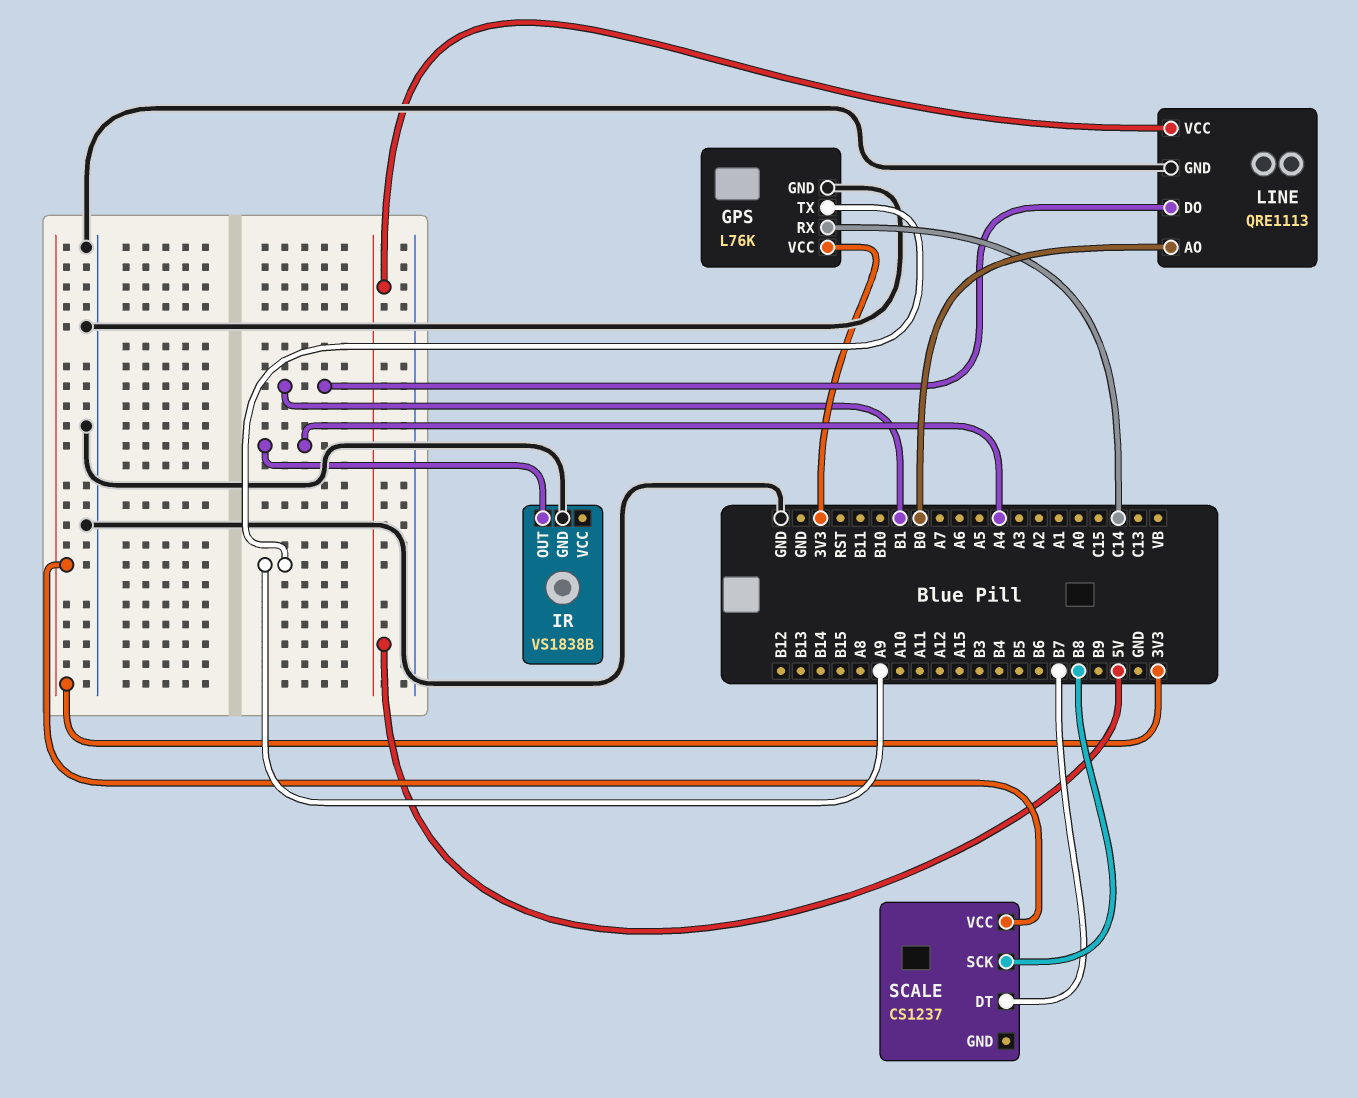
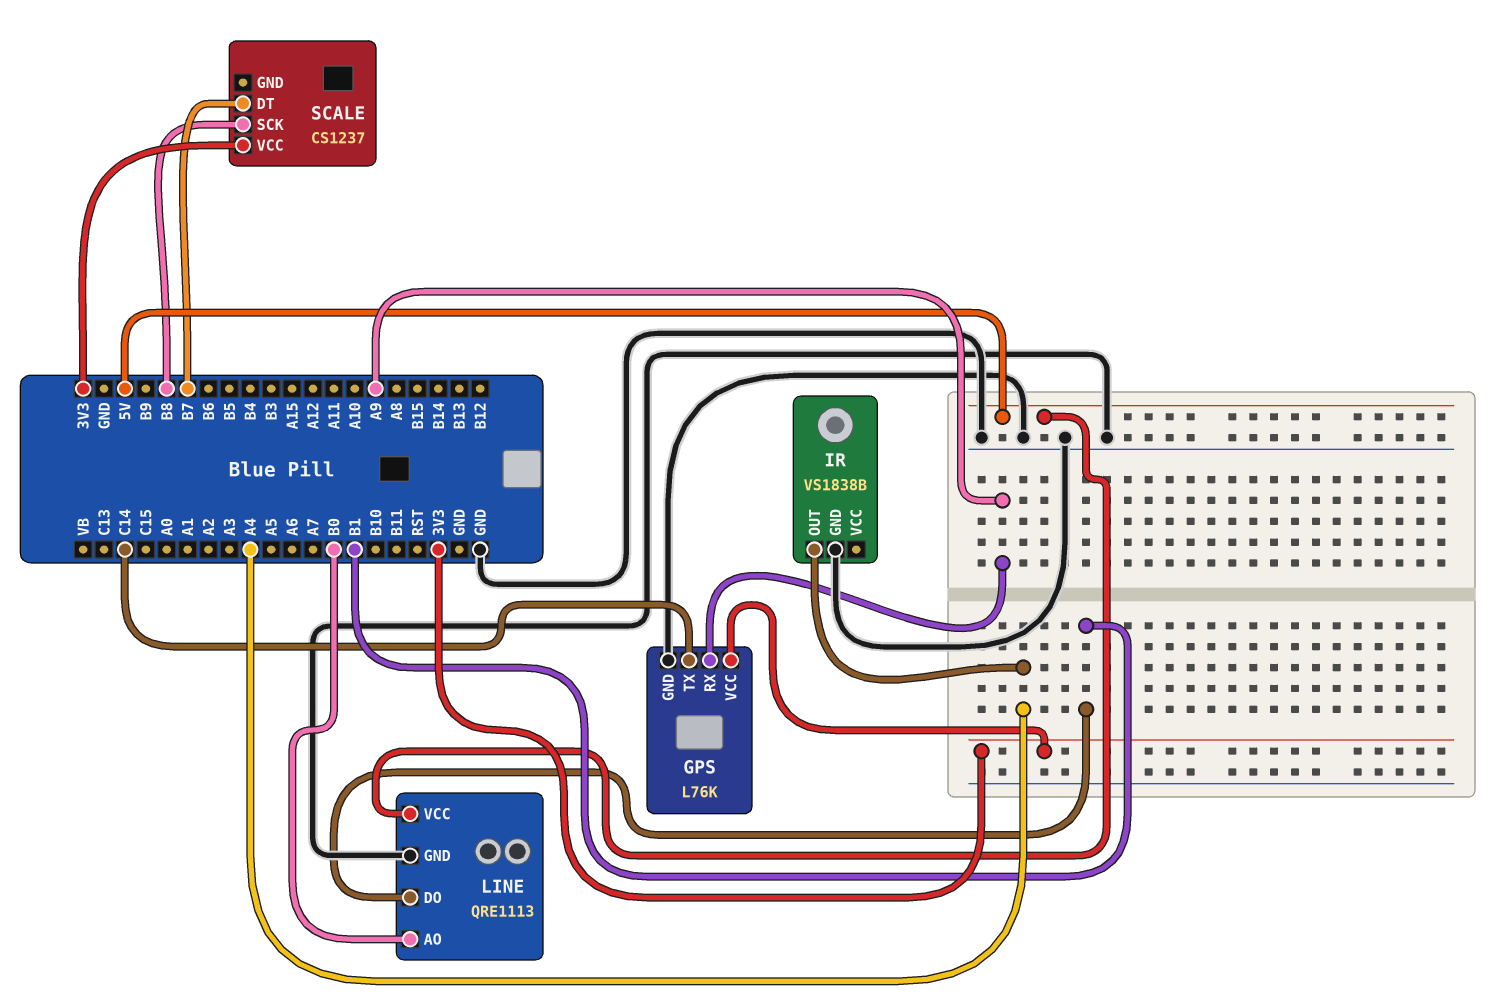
GPS pin RX: C14 -> A9
GPS pin TX: A9 -> C14

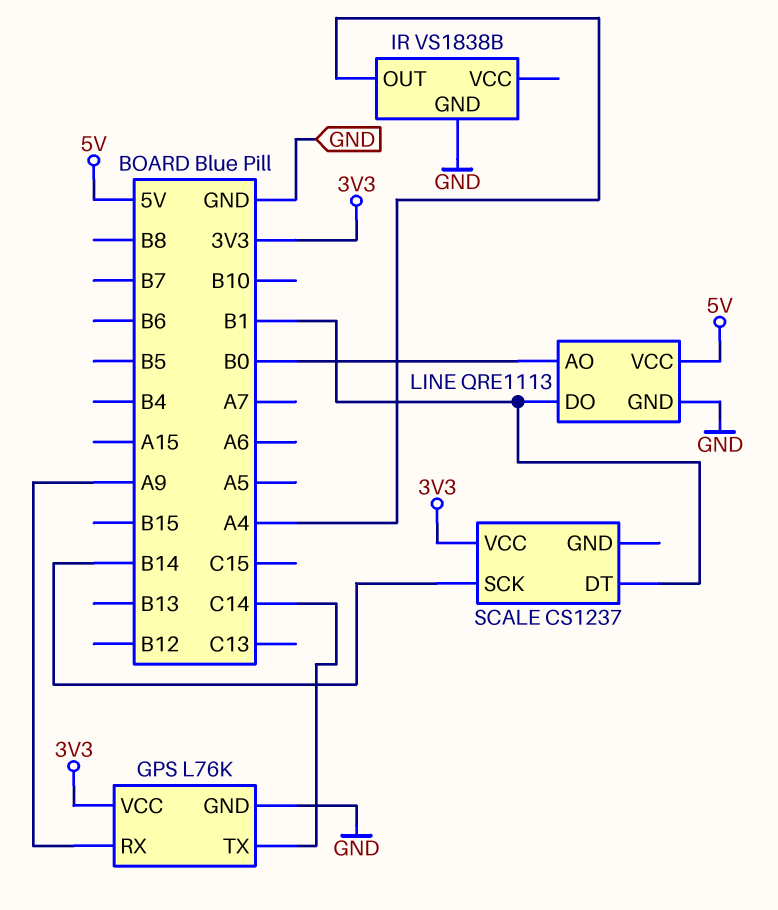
SCALE pin DT: B7 -> B1
SCALE pin SCK: B8 -> B14

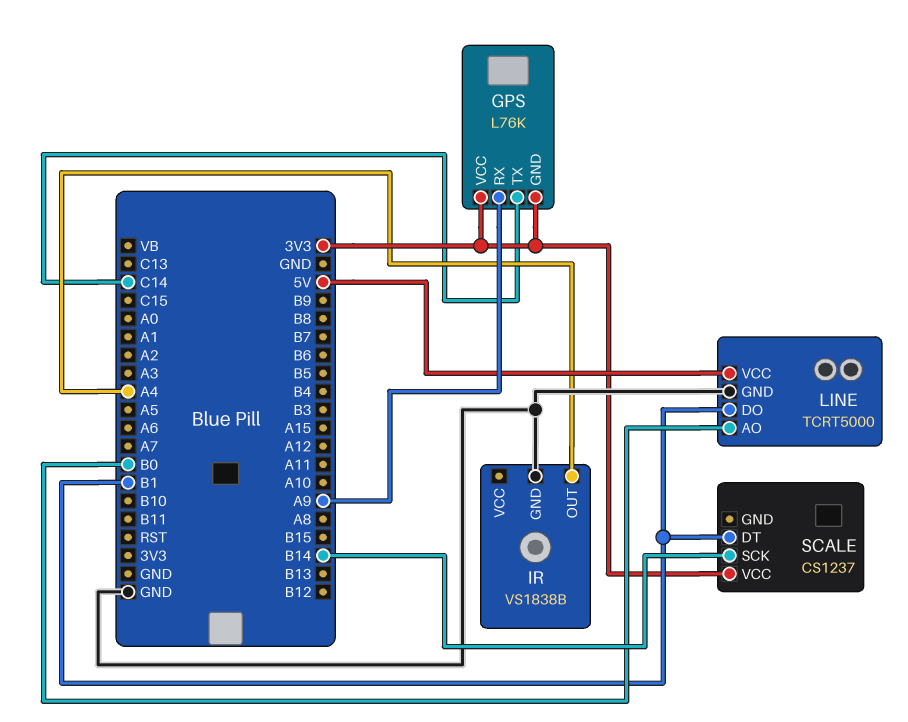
GPS pin GND: GND -> 3V3
LINE: QRE1113 -> TCRT5000

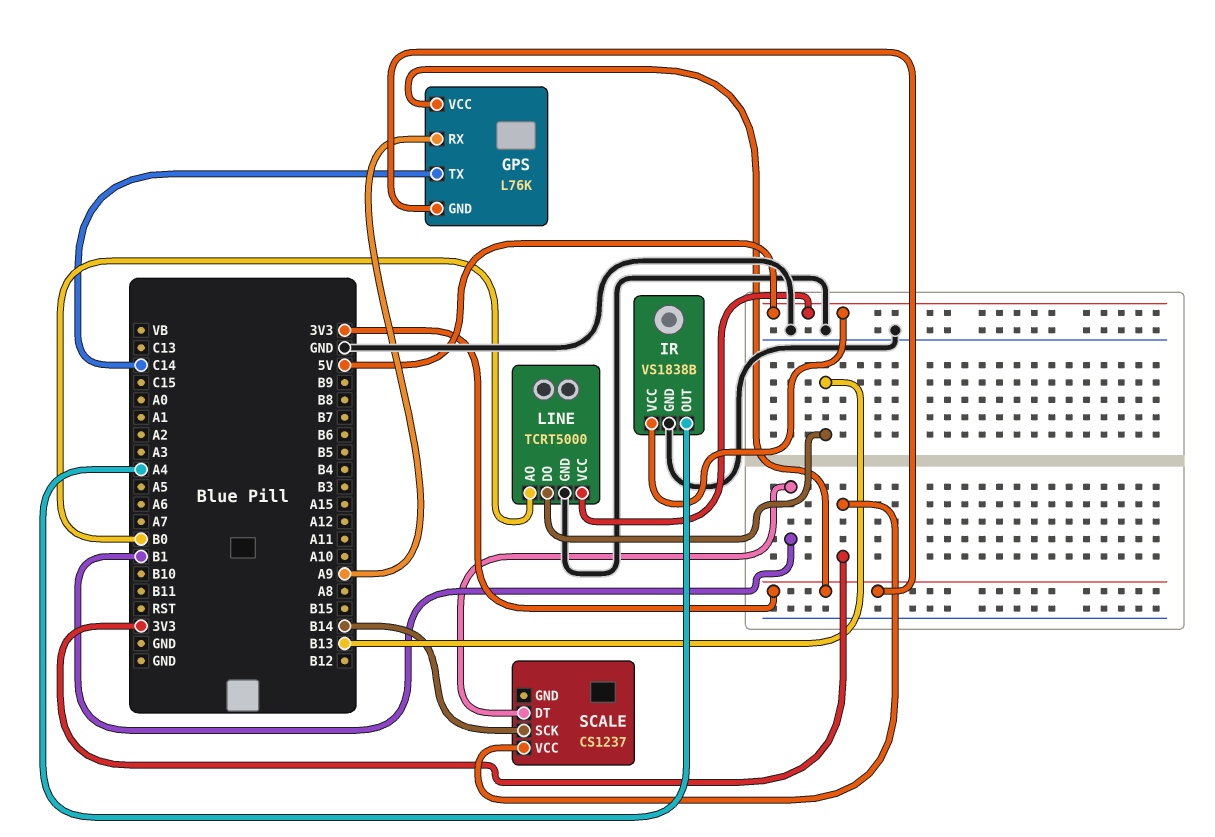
IR pin VCC: none -> 5V
LINE pin DO: B1 -> B13

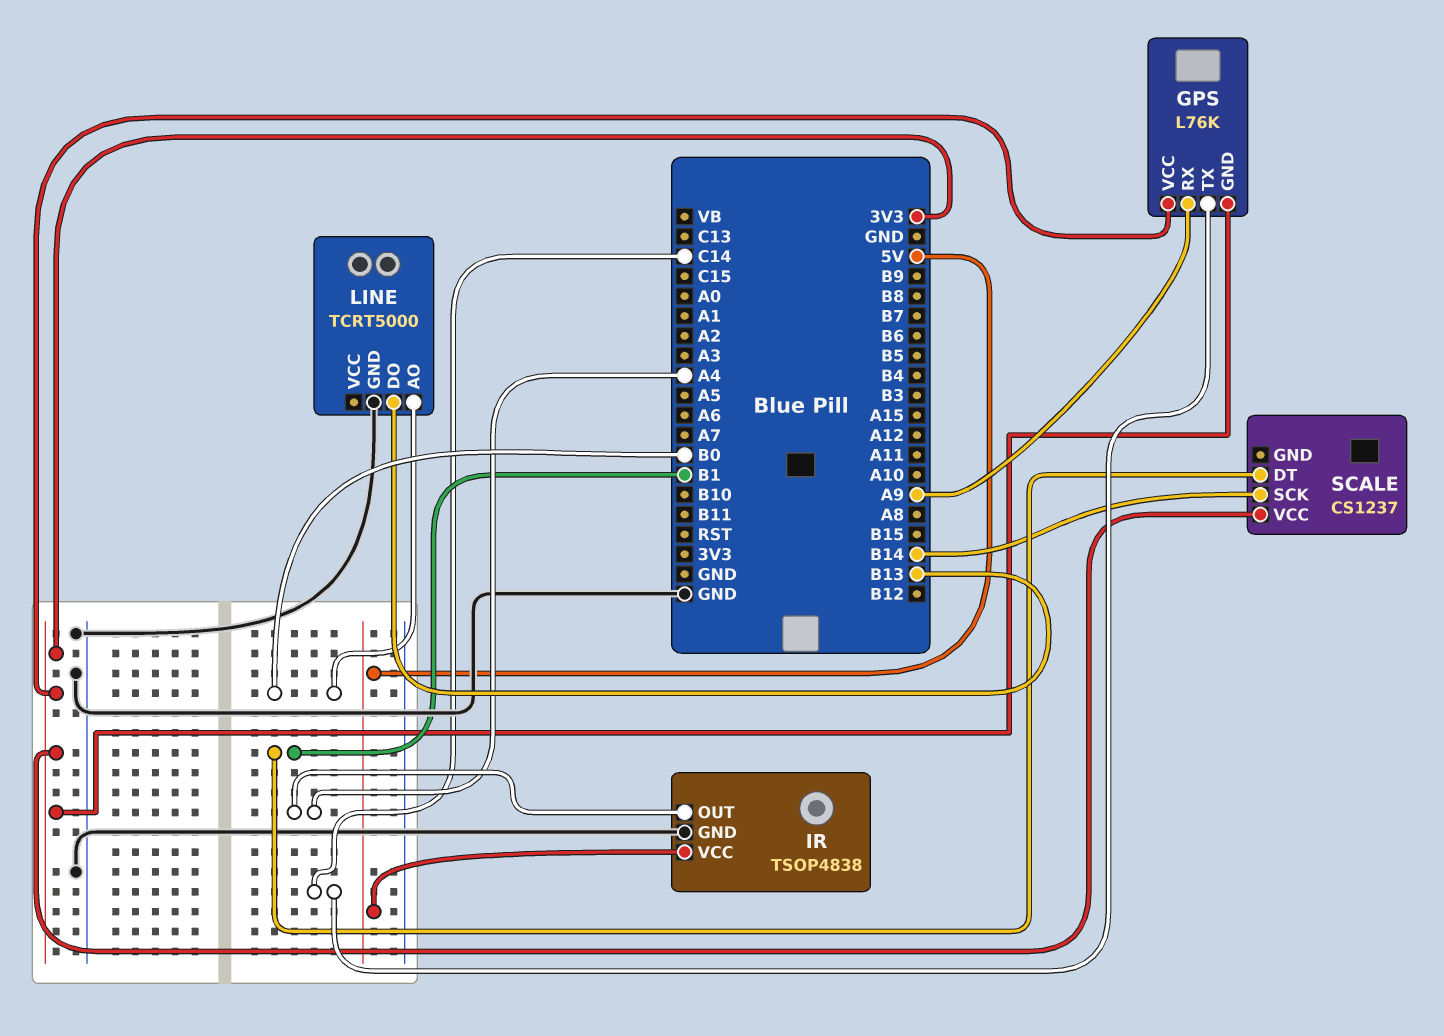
IR: VS1838B -> TSOP4838
LINE pin VCC: 5V -> none

